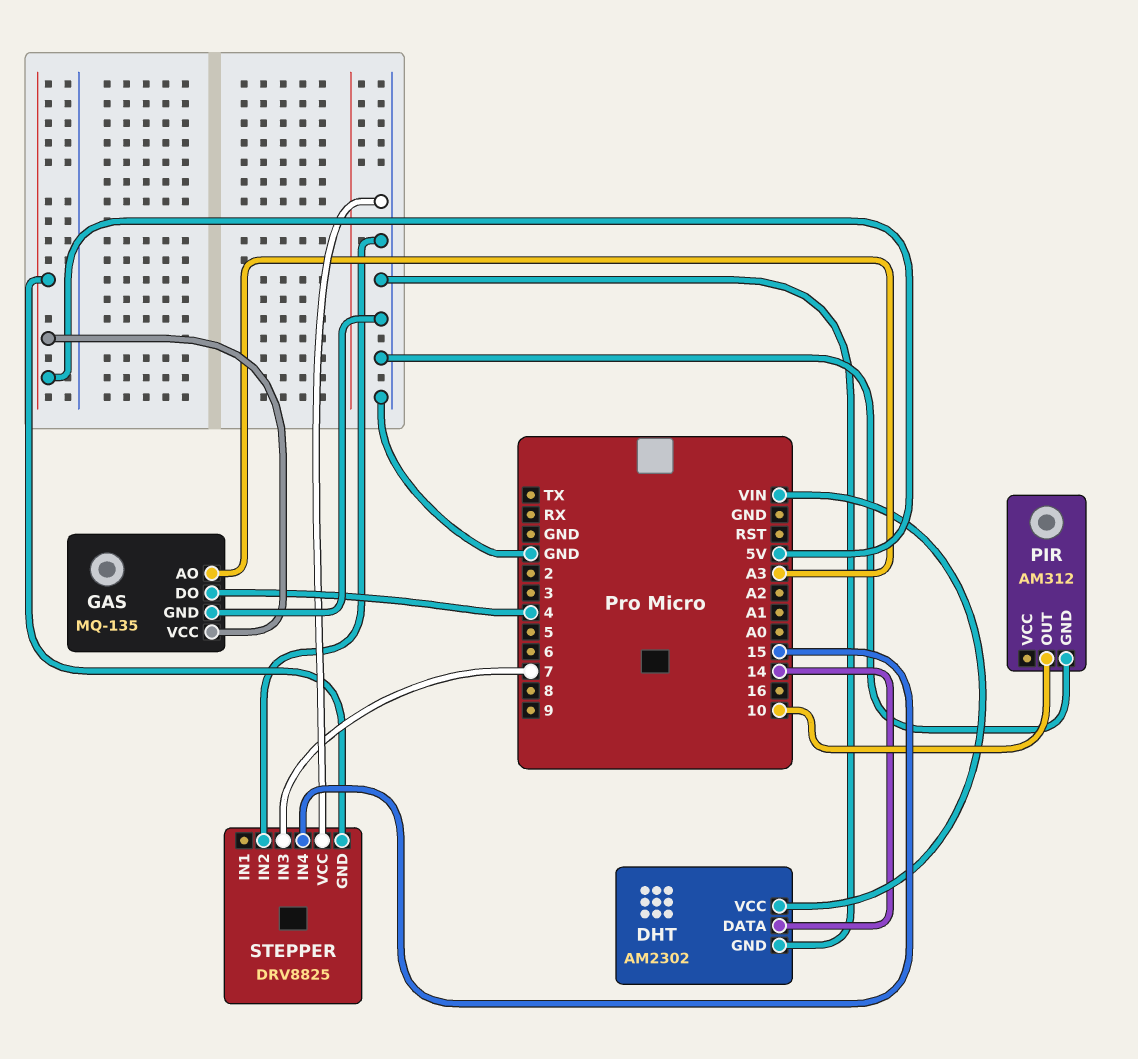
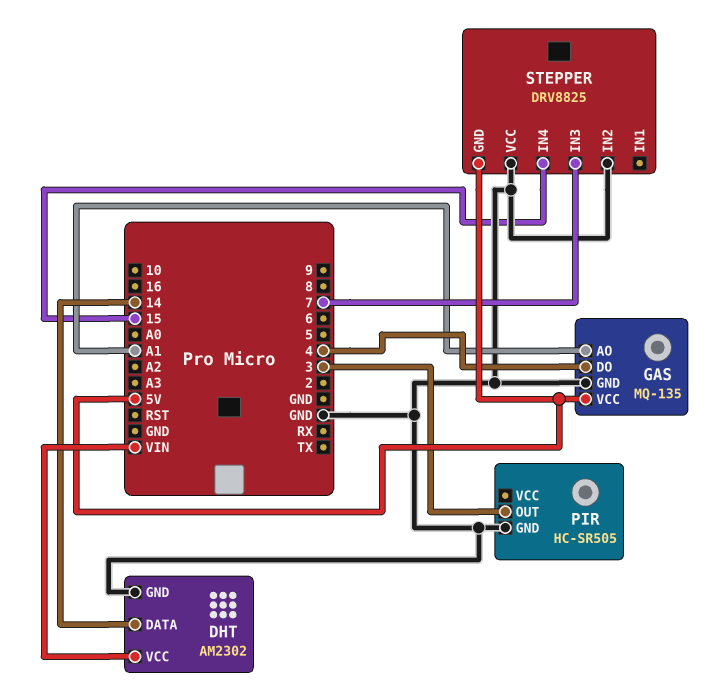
GAS pin AO: A3 -> A1
PIR: AM312 -> HC-SR505
PIR pin OUT: 10 -> 3

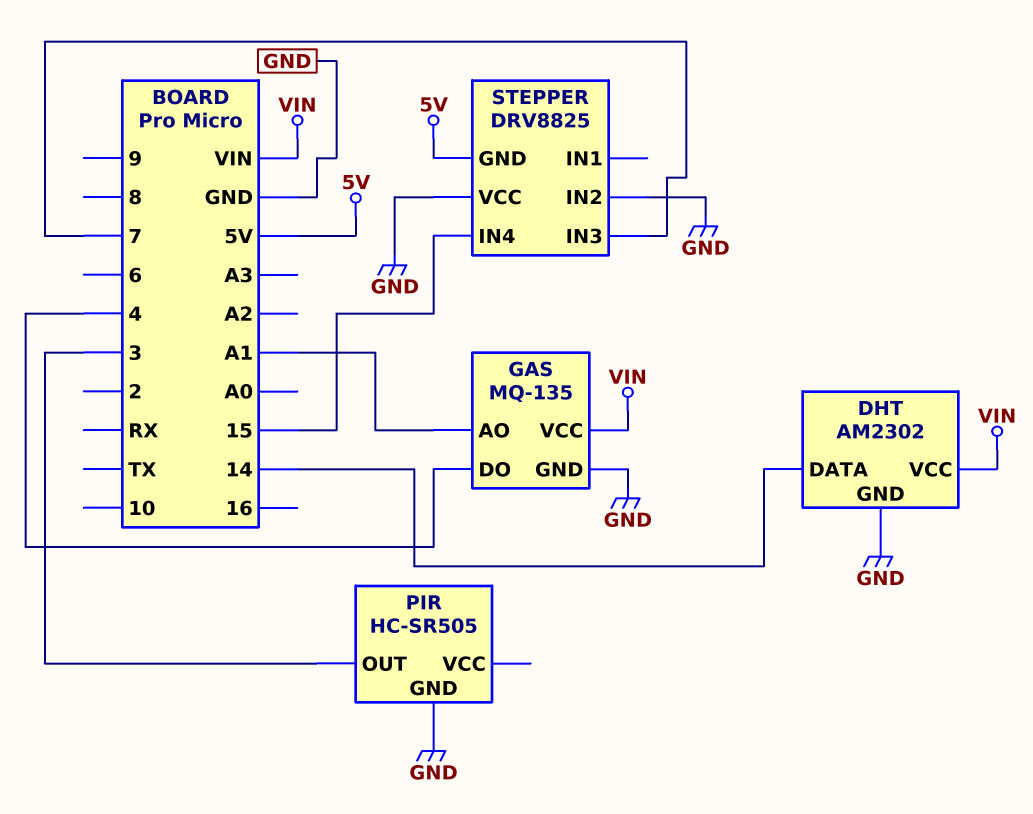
GAS pin VCC: 5V -> VIN

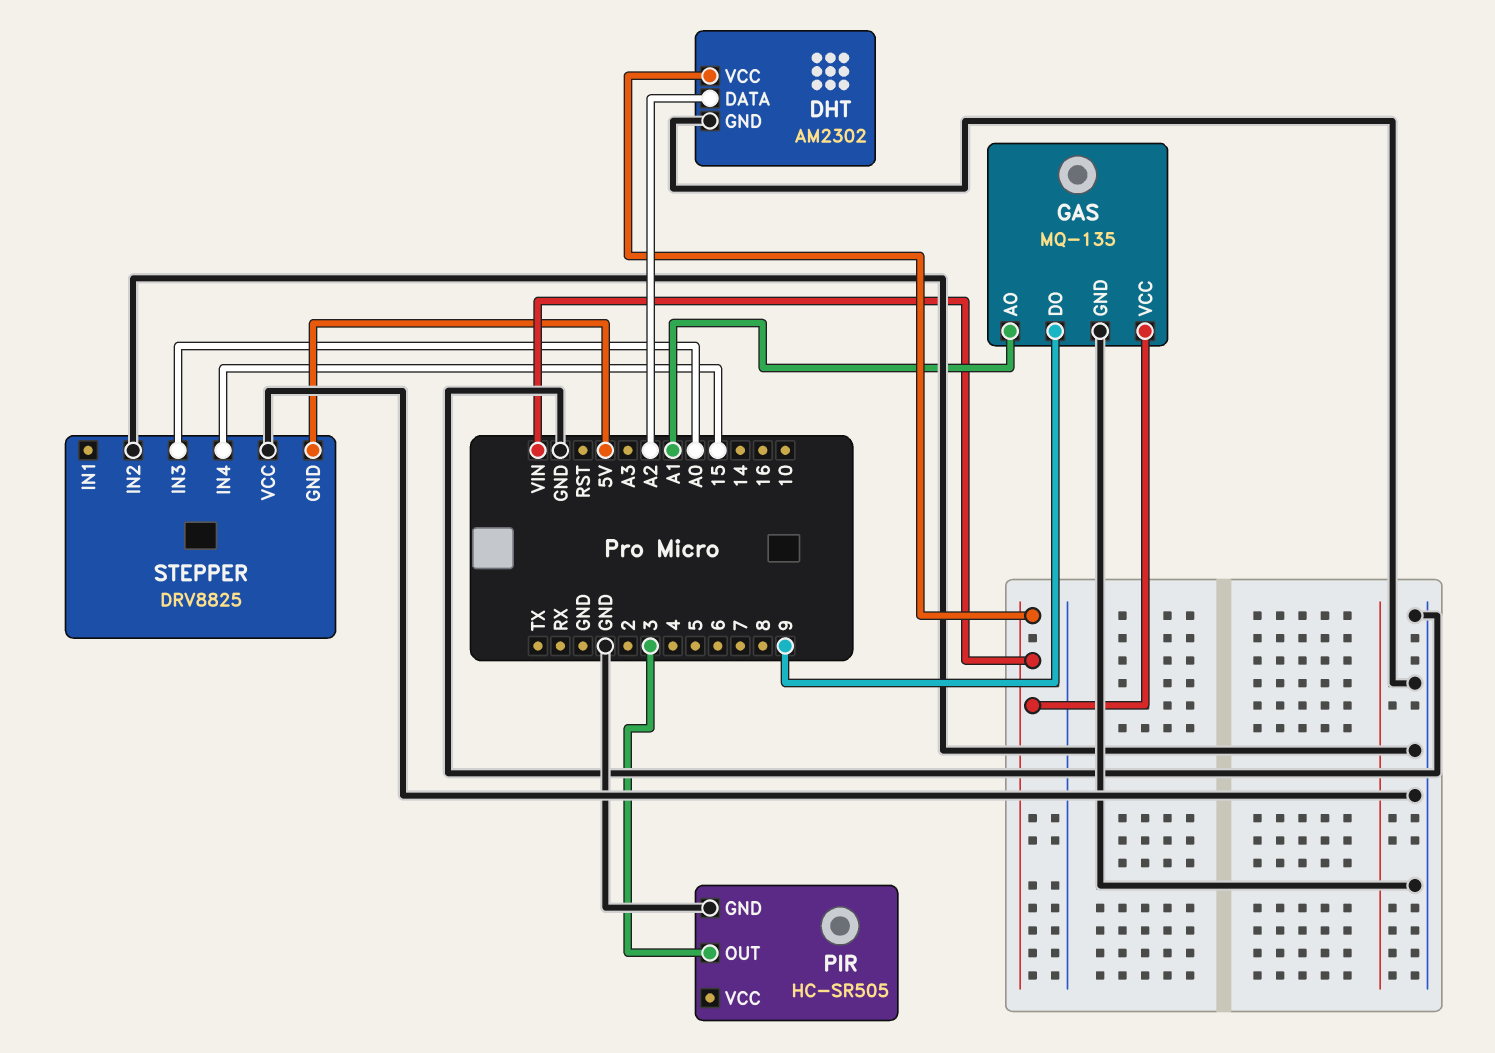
DHT pin DATA: 14 -> A2
GAS pin DO: 4 -> 9
STEPPER pin IN3: 7 -> A0

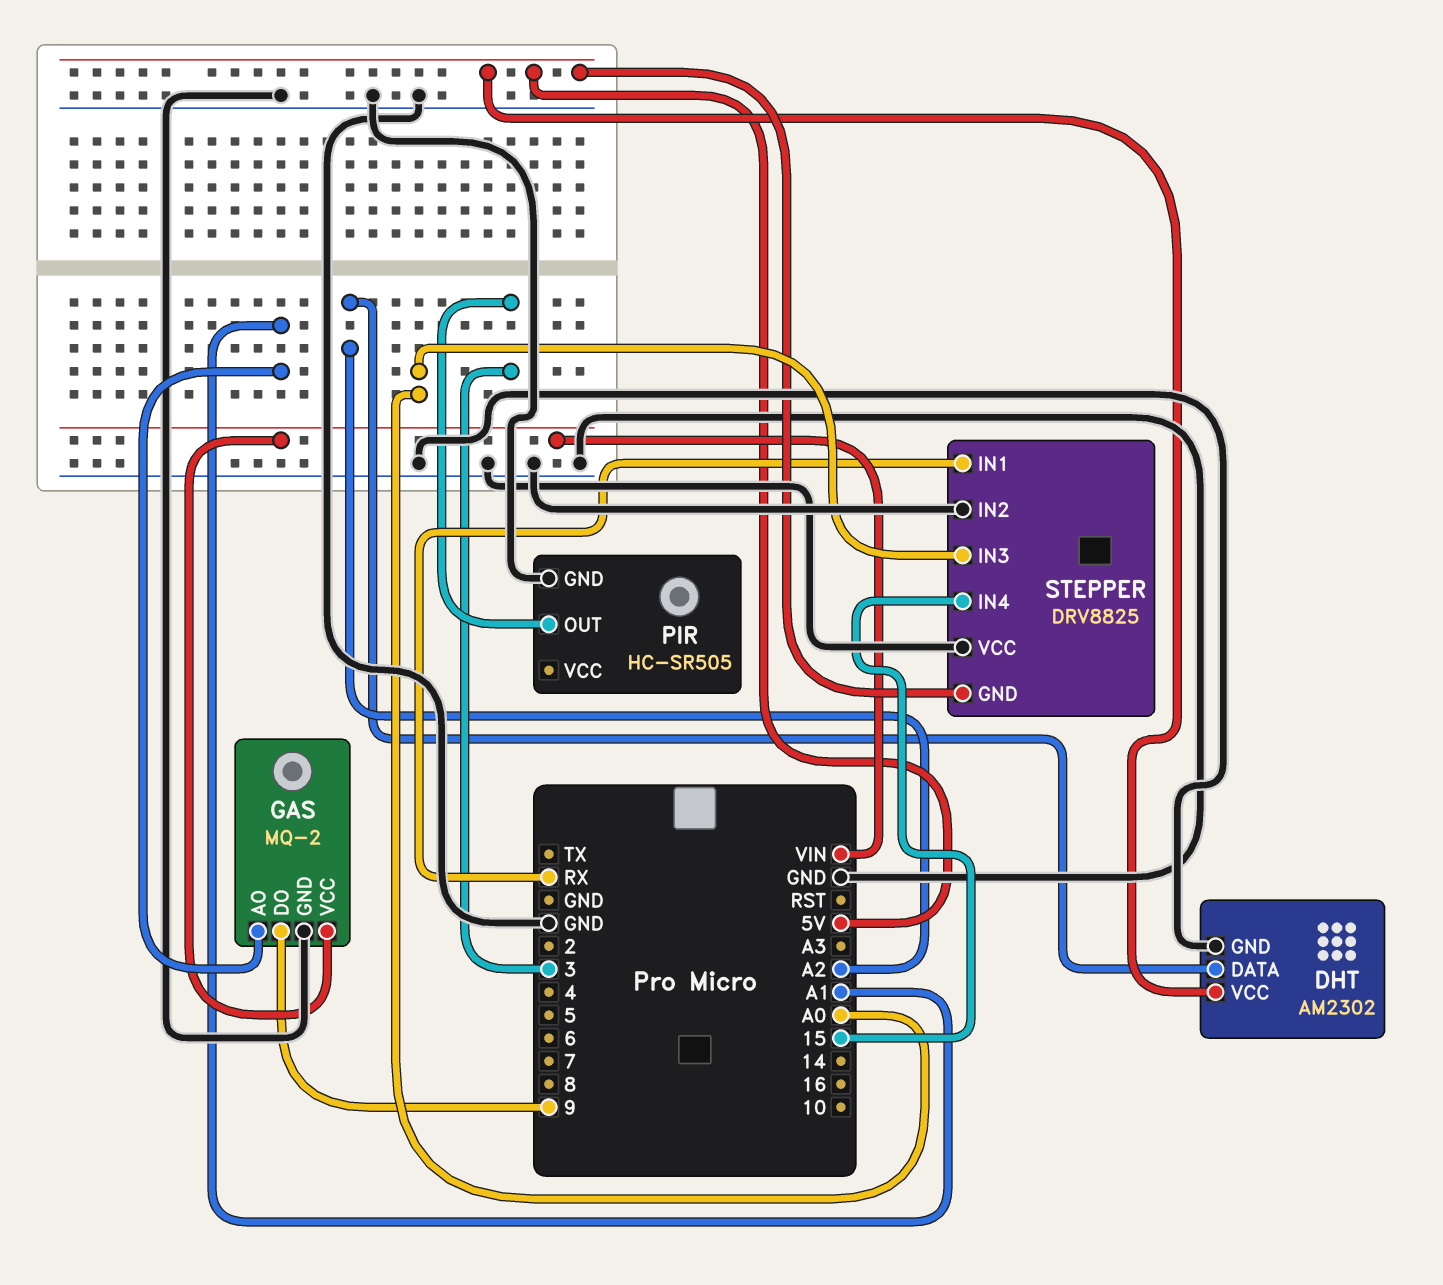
DHT pin VCC: VIN -> 5V
GAS: MQ-135 -> MQ-2
STEPPER pin IN1: none -> RX

